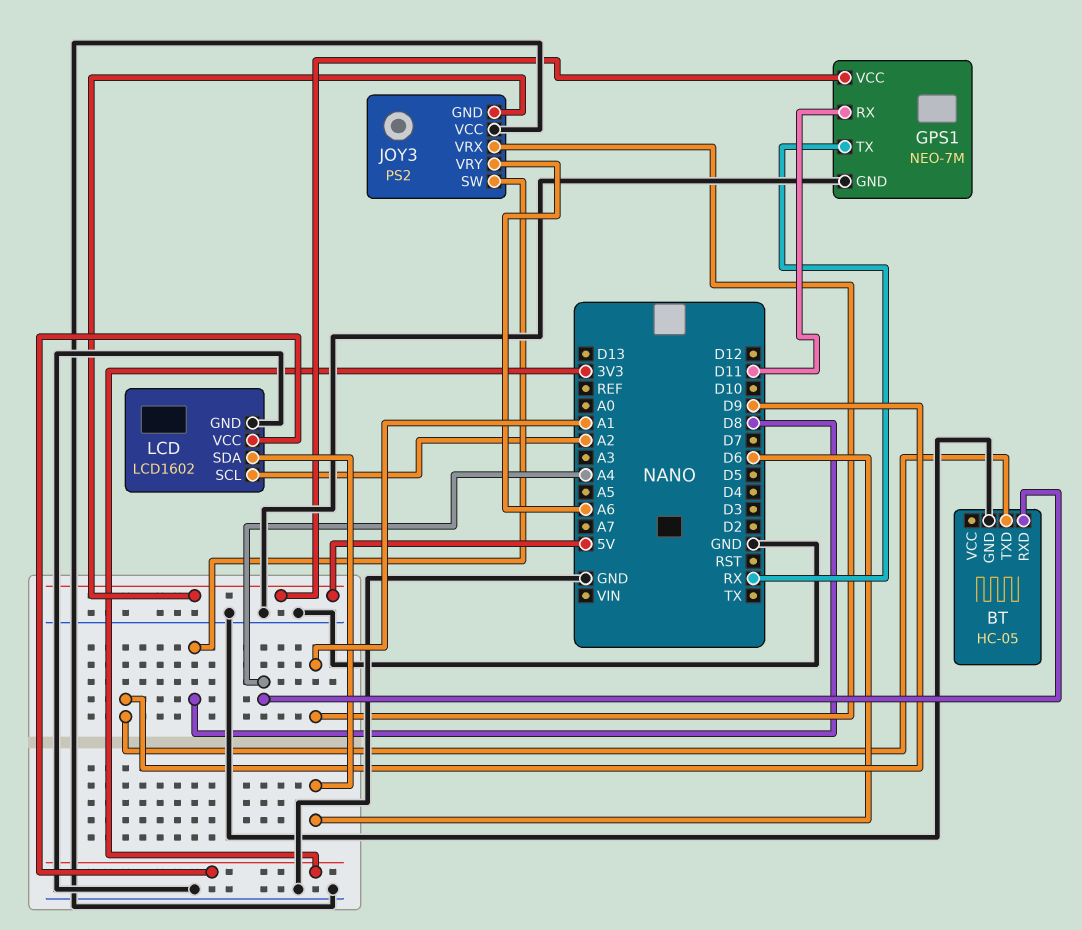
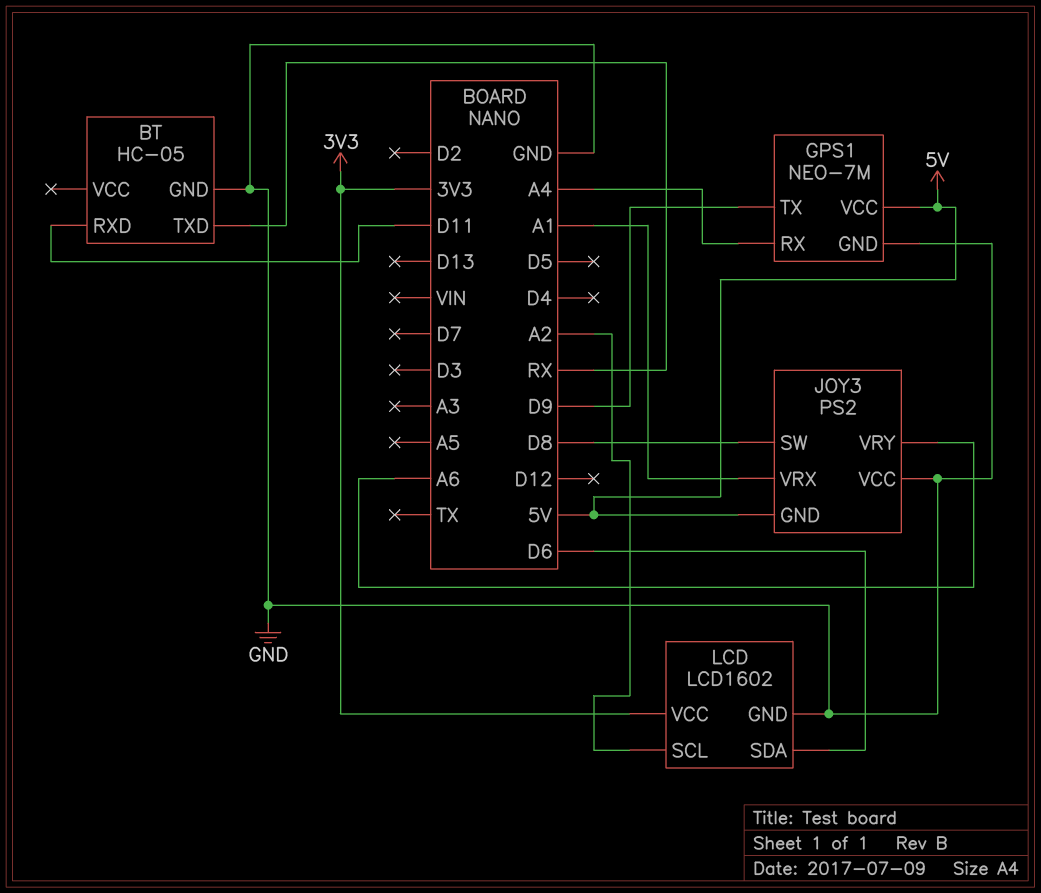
BT pin RXD: A4 -> D11
BT pin TXD: D9 -> RX
GPS1 pin RX: D11 -> A4
GPS1 pin TX: RX -> D9

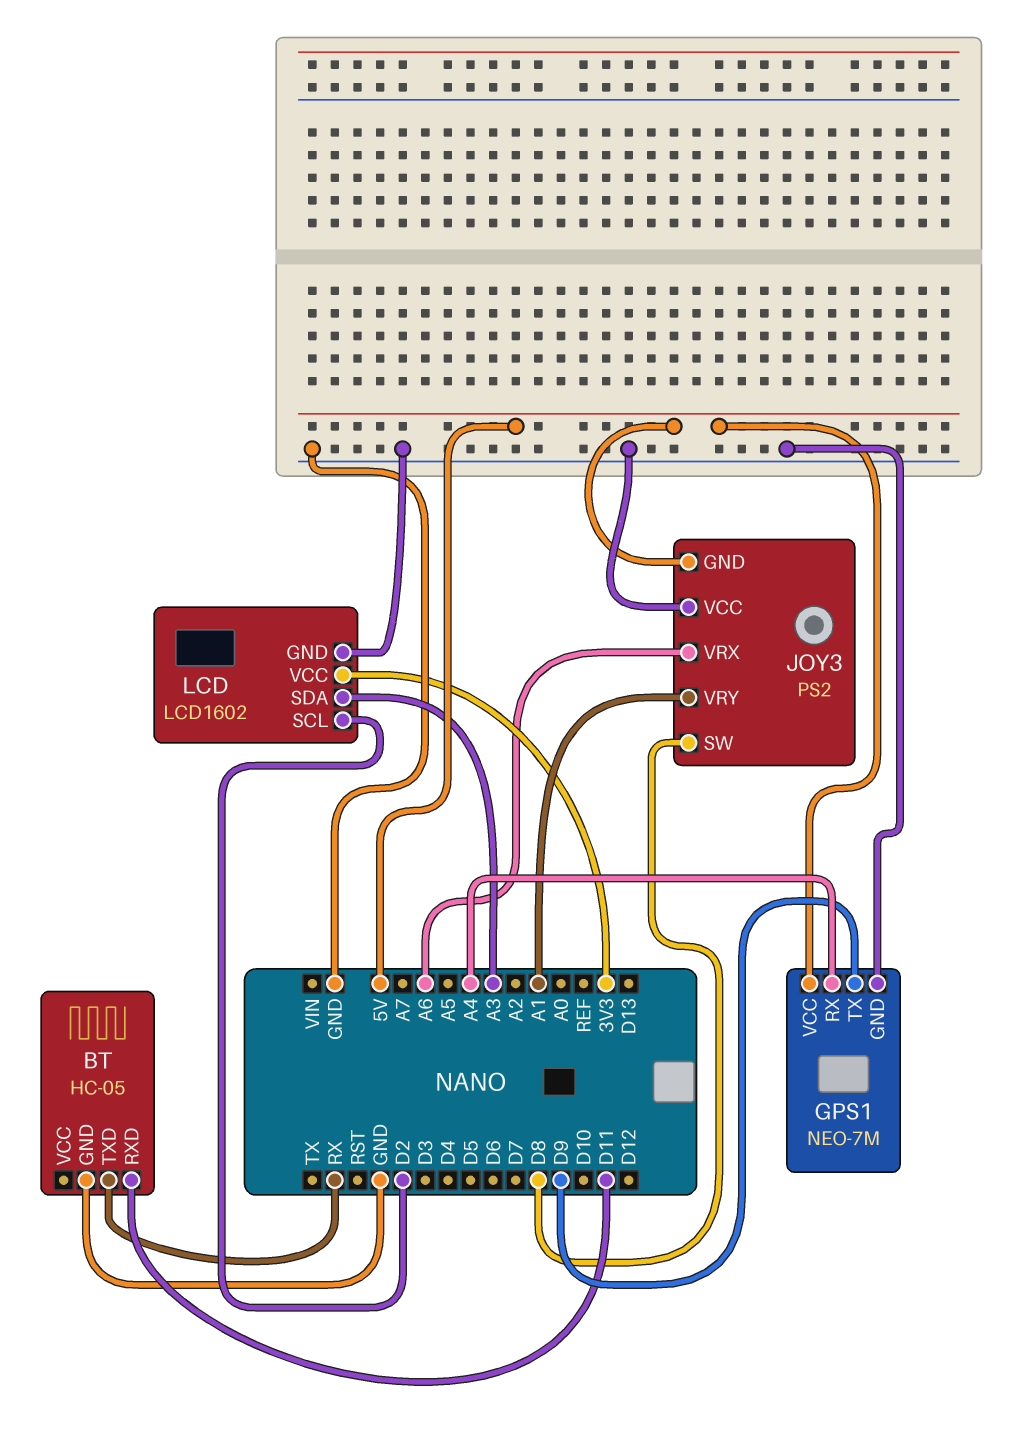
JOY3 pin VRX: A1 -> A6
JOY3 pin VRY: A6 -> A1
LCD pin SCL: A2 -> D2
LCD pin SDA: D6 -> A3

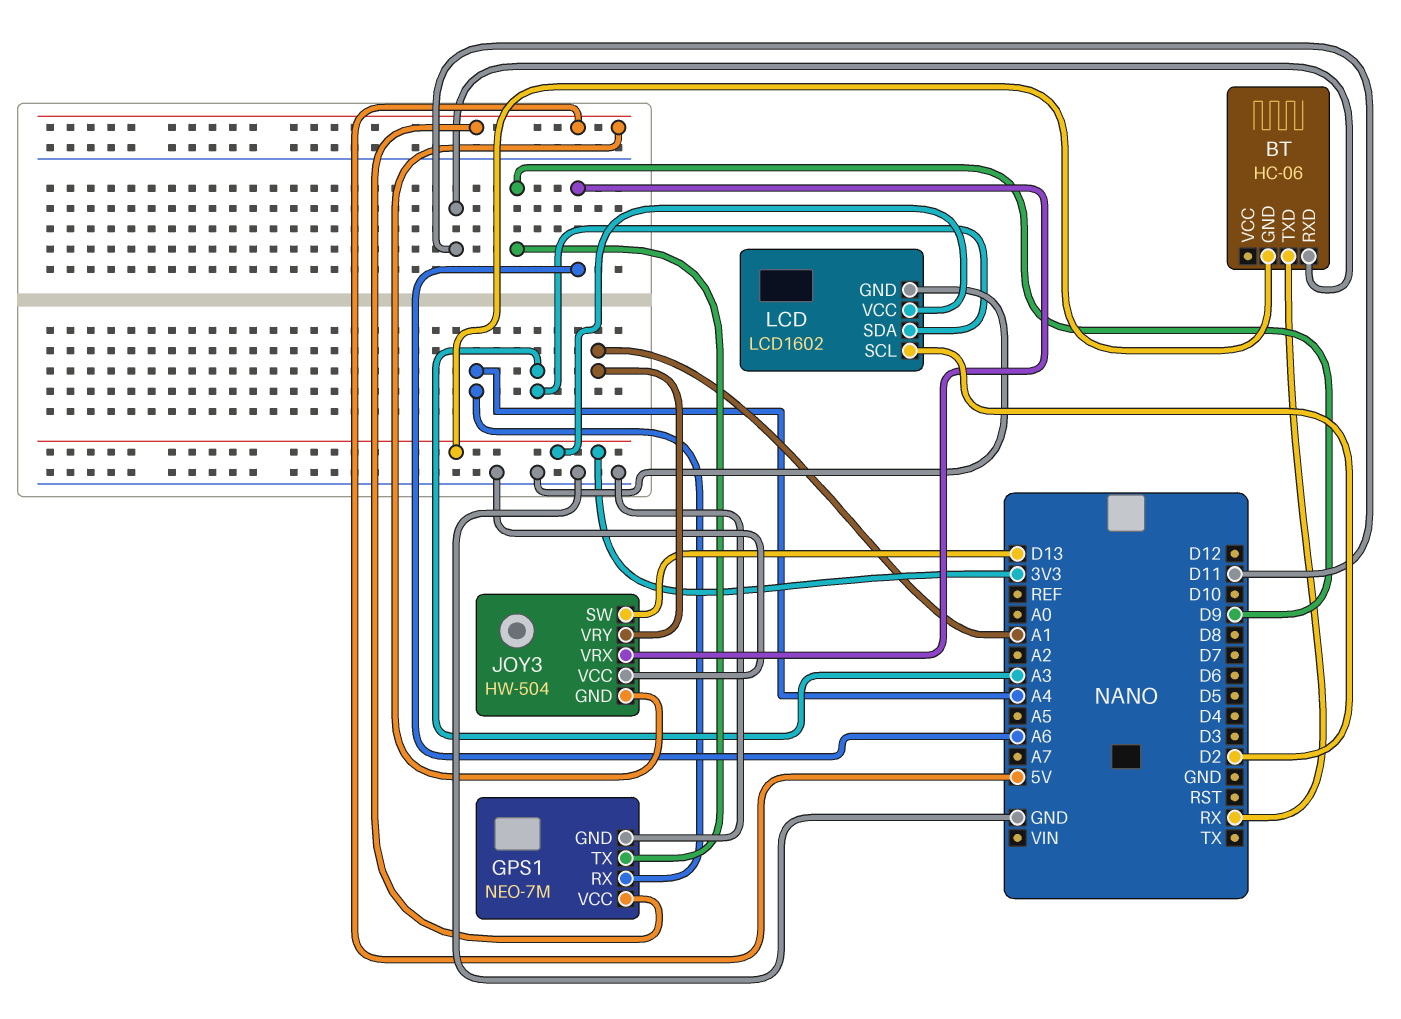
BT: HC-05 -> HC-06
BT pin GND: GND -> 3V3
JOY3: PS2 -> HW-504
JOY3 pin SW: D8 -> D13

